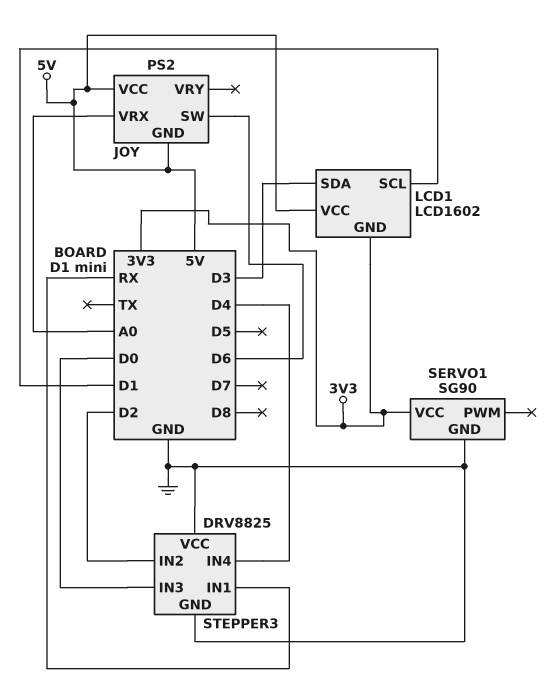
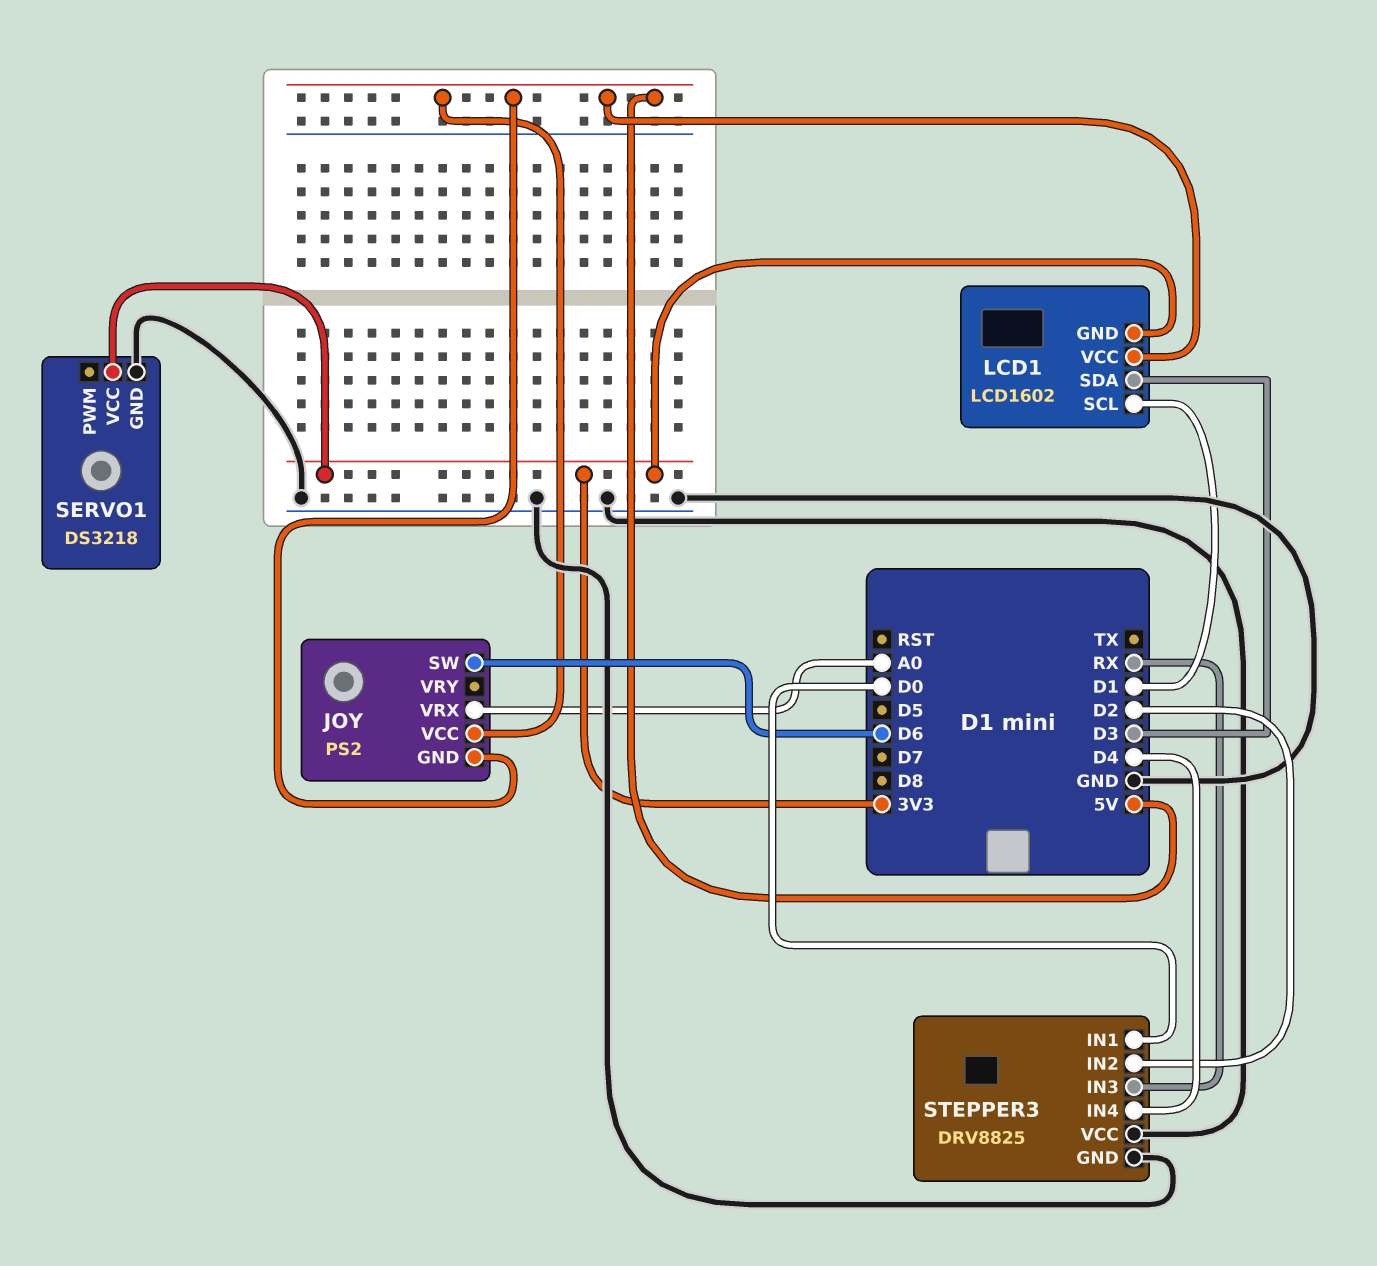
SERVO1: SG90 -> DS3218
STEPPER3 pin IN1: RX -> D0
STEPPER3 pin IN3: D0 -> RX

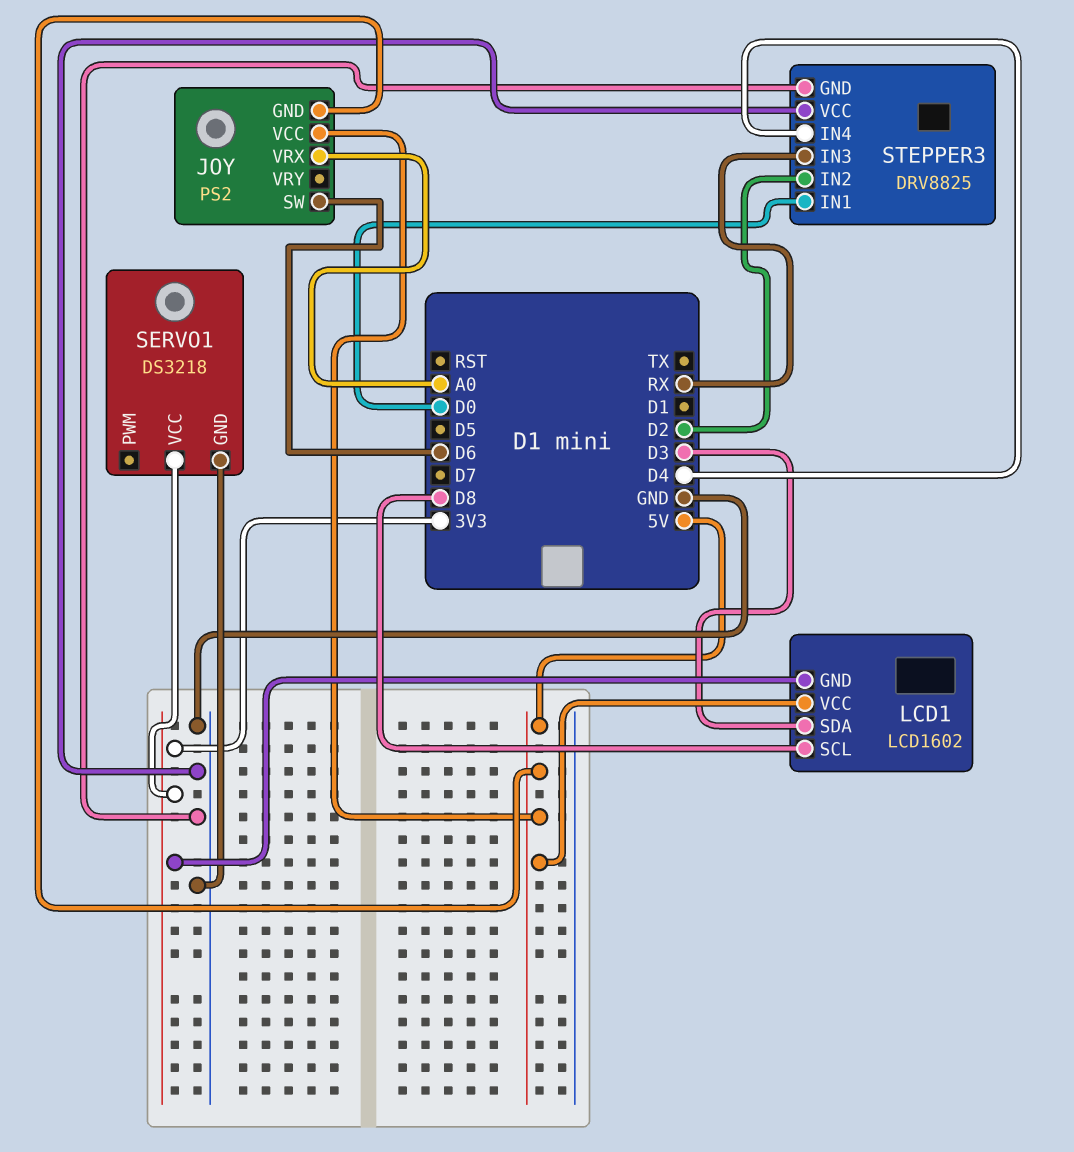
LCD1 pin SCL: D1 -> D8

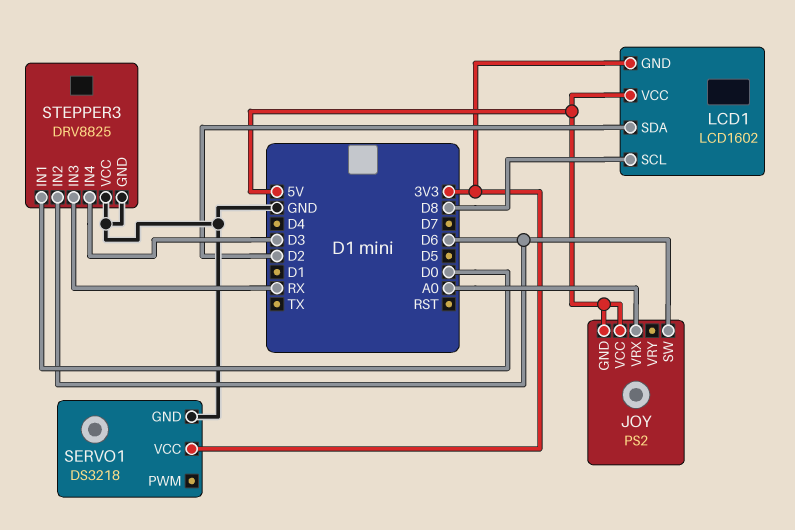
LCD1 pin SDA: D3 -> D2
STEPPER3 pin IN2: D2 -> D6
STEPPER3 pin IN4: D4 -> D3

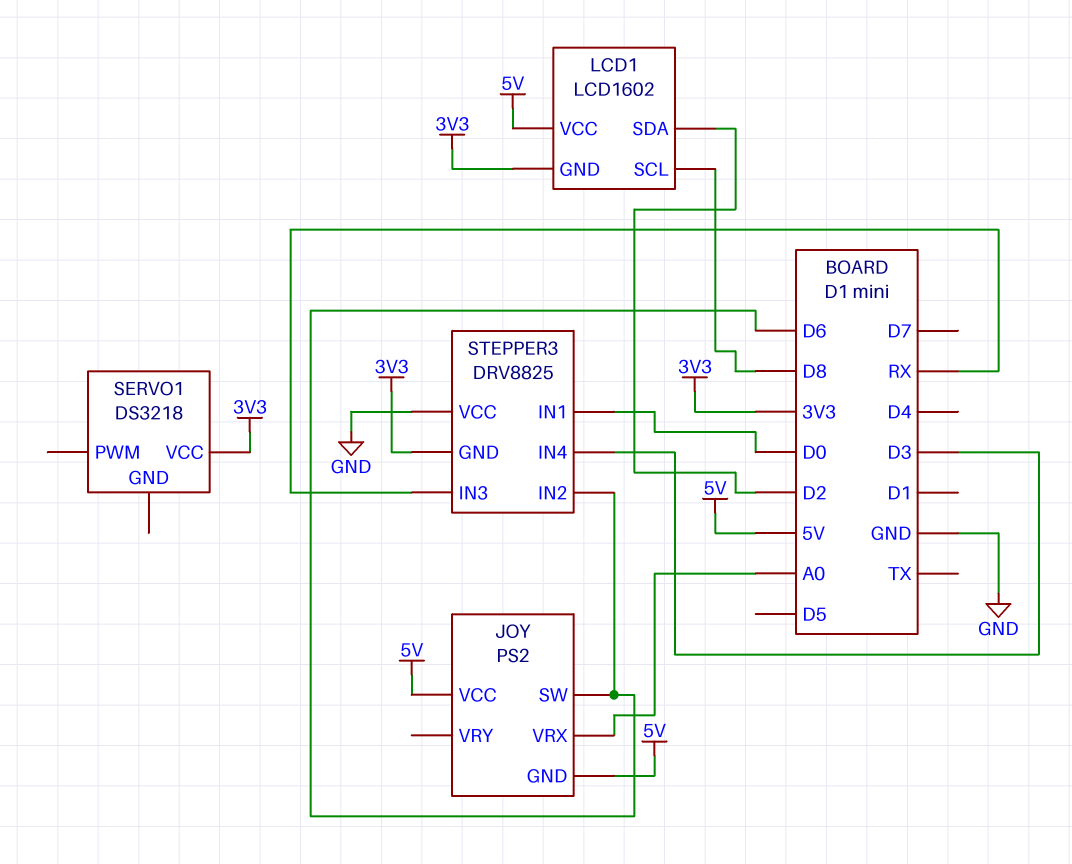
SERVO1 pin GND: GND -> none
STEPPER3 pin GND: GND -> 3V3

